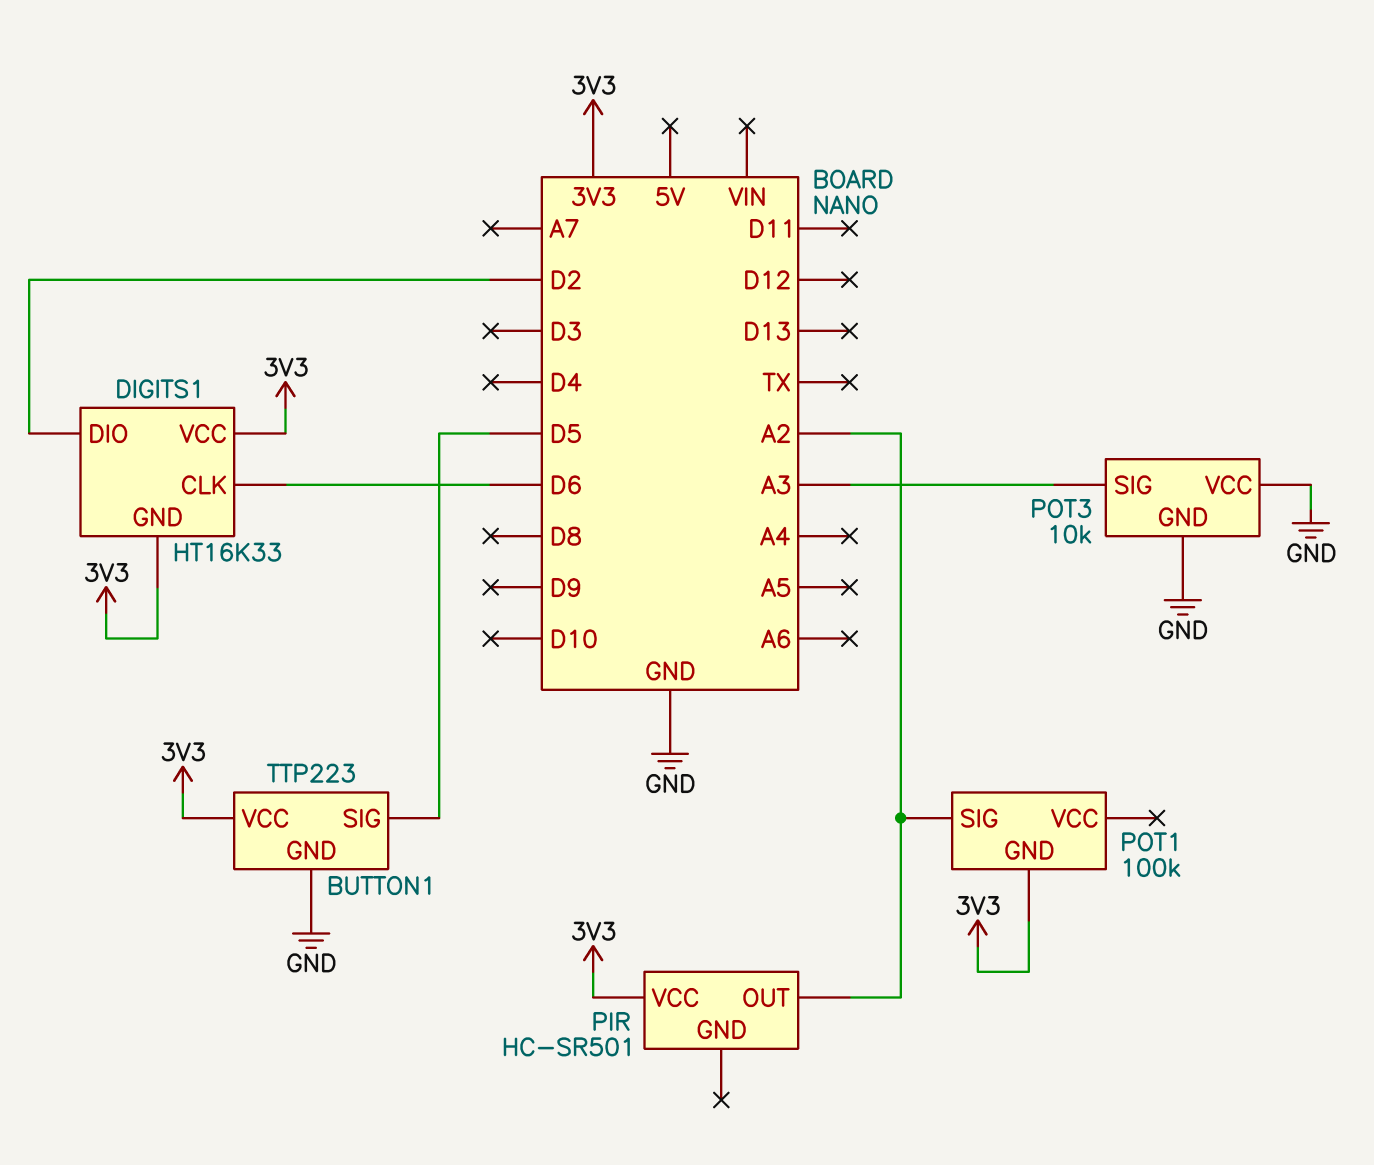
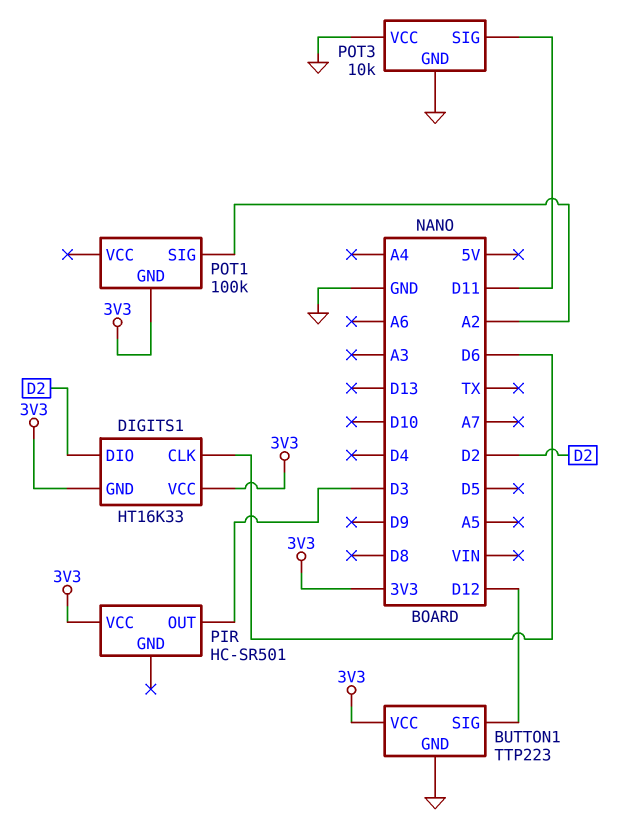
BUTTON1 pin SIG: D5 -> D12
PIR pin OUT: A2 -> D3
POT3 pin SIG: A3 -> D11

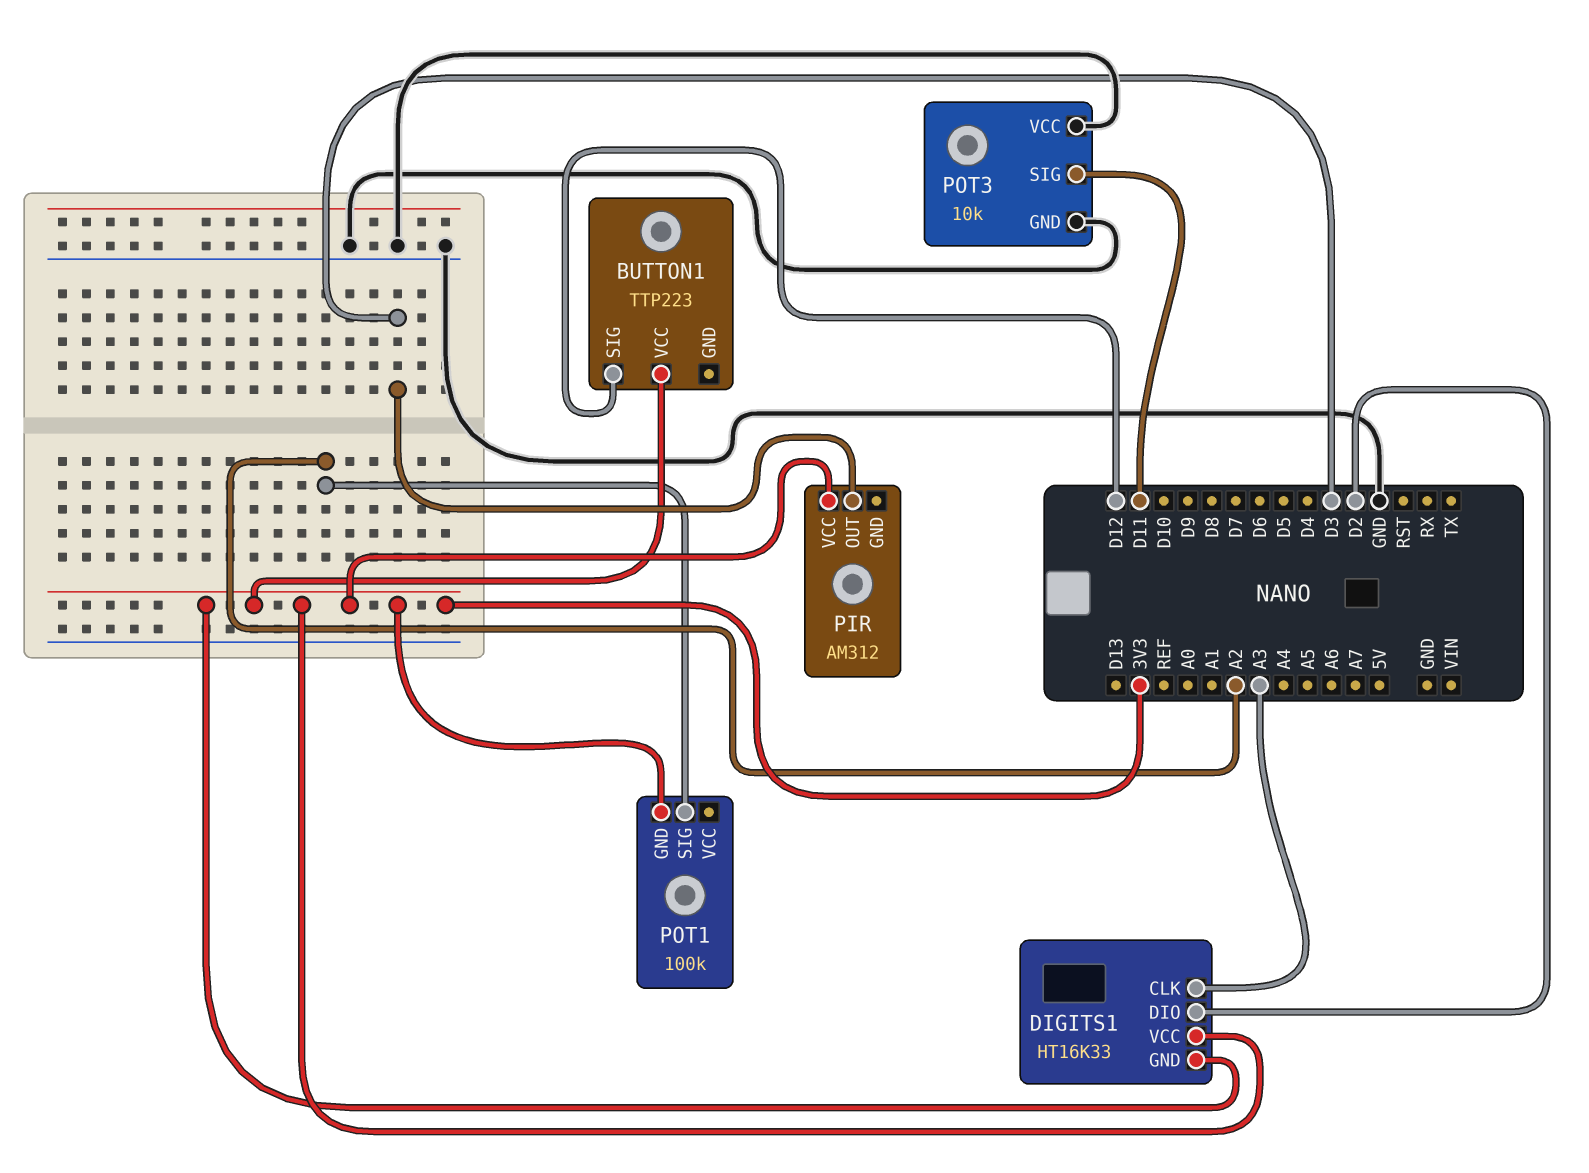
BUTTON1 pin GND: GND -> none
DIGITS1 pin CLK: D6 -> A3
PIR: HC-SR501 -> AM312

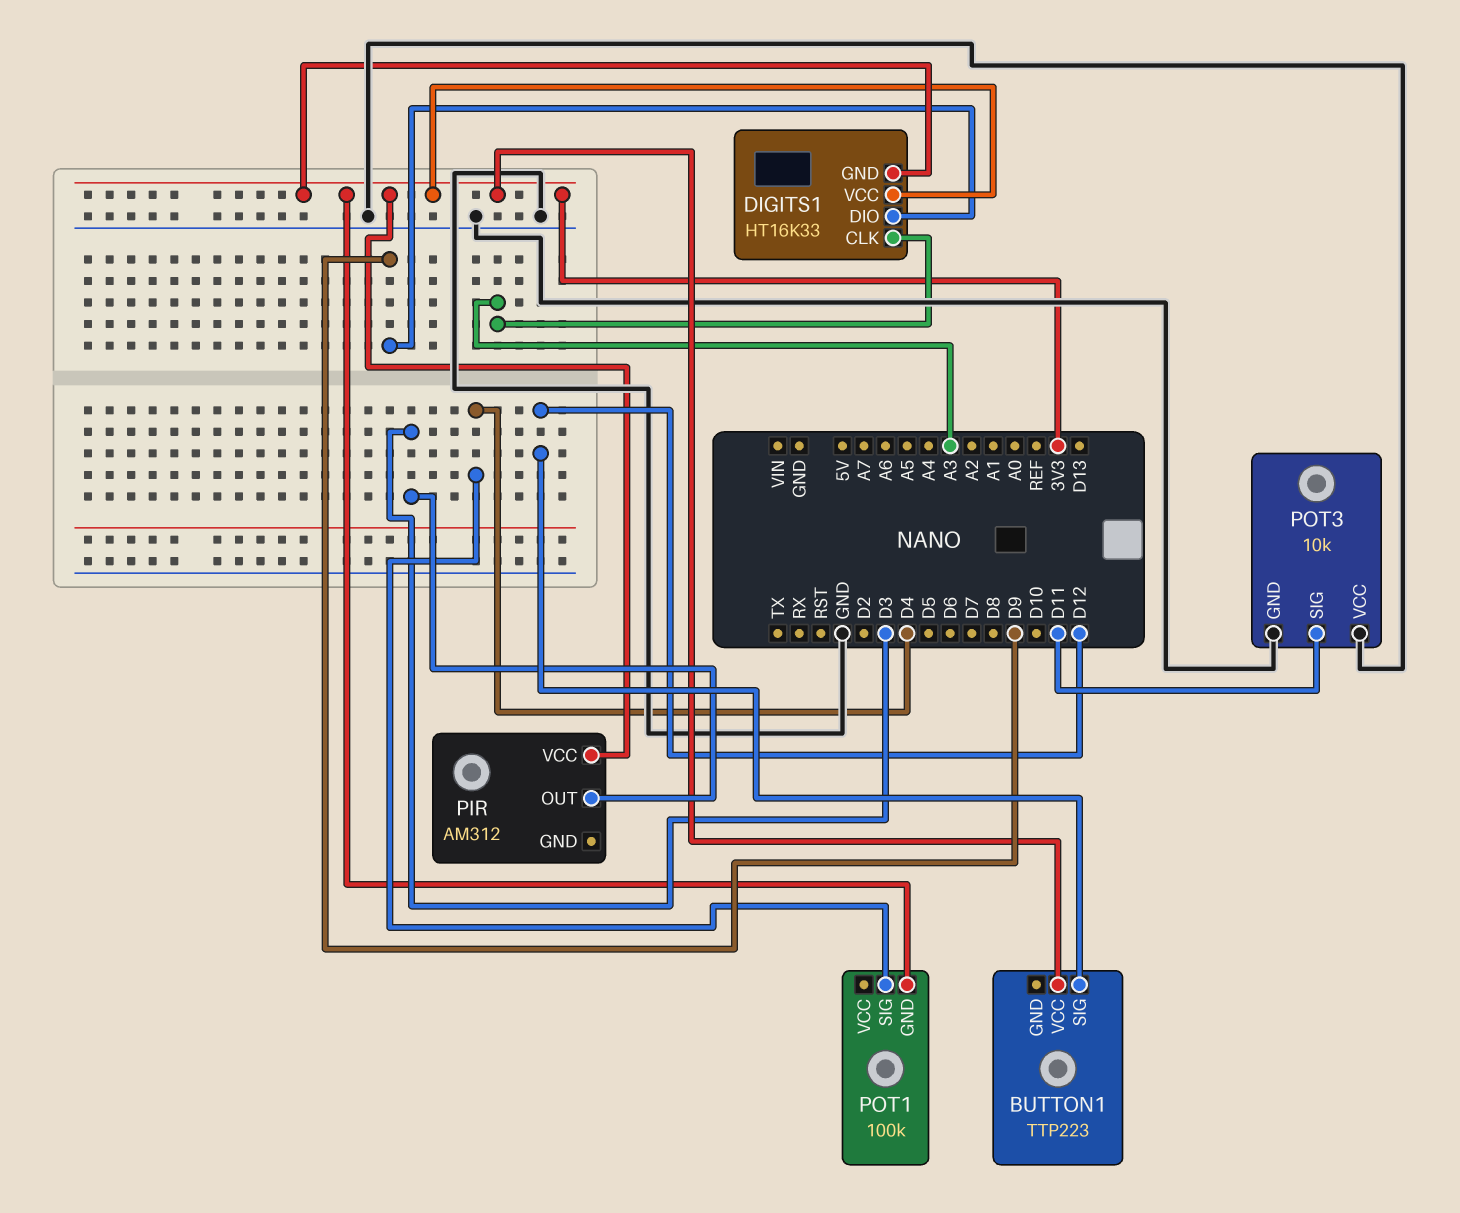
DIGITS1 pin DIO: D2 -> D9
POT1 pin SIG: A2 -> D4

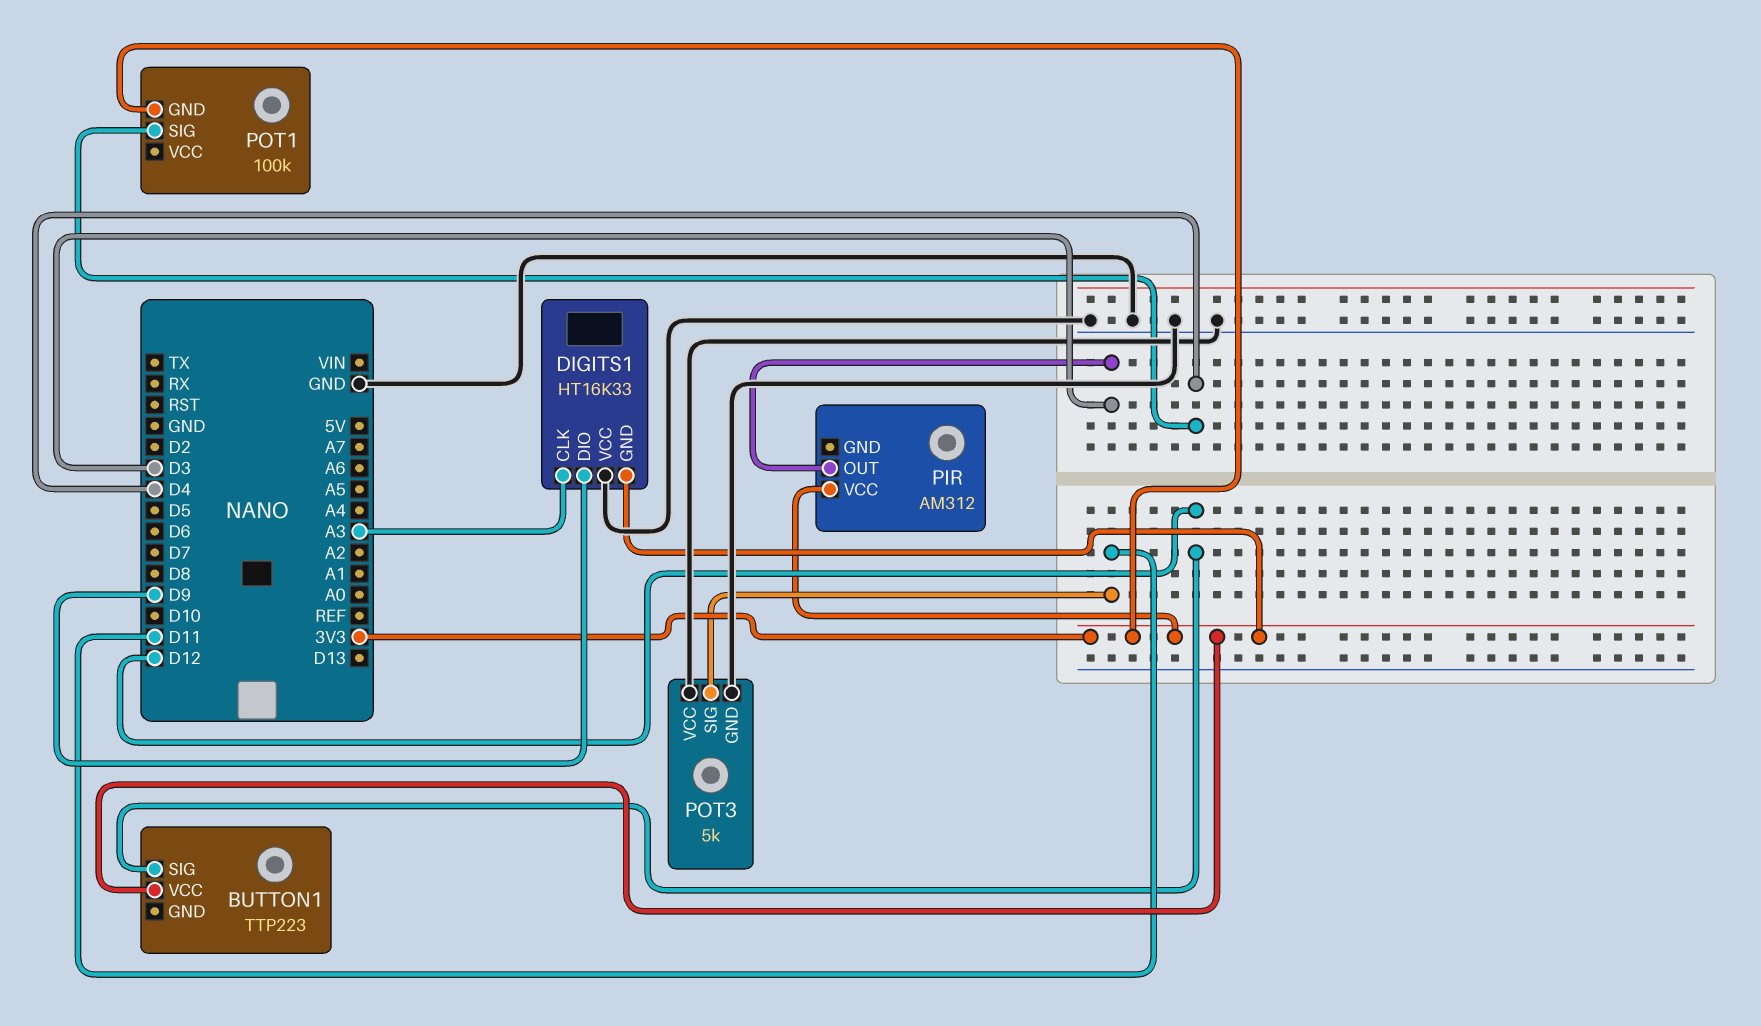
DIGITS1 pin VCC: 3V3 -> GND
POT3: 10k -> 5k

